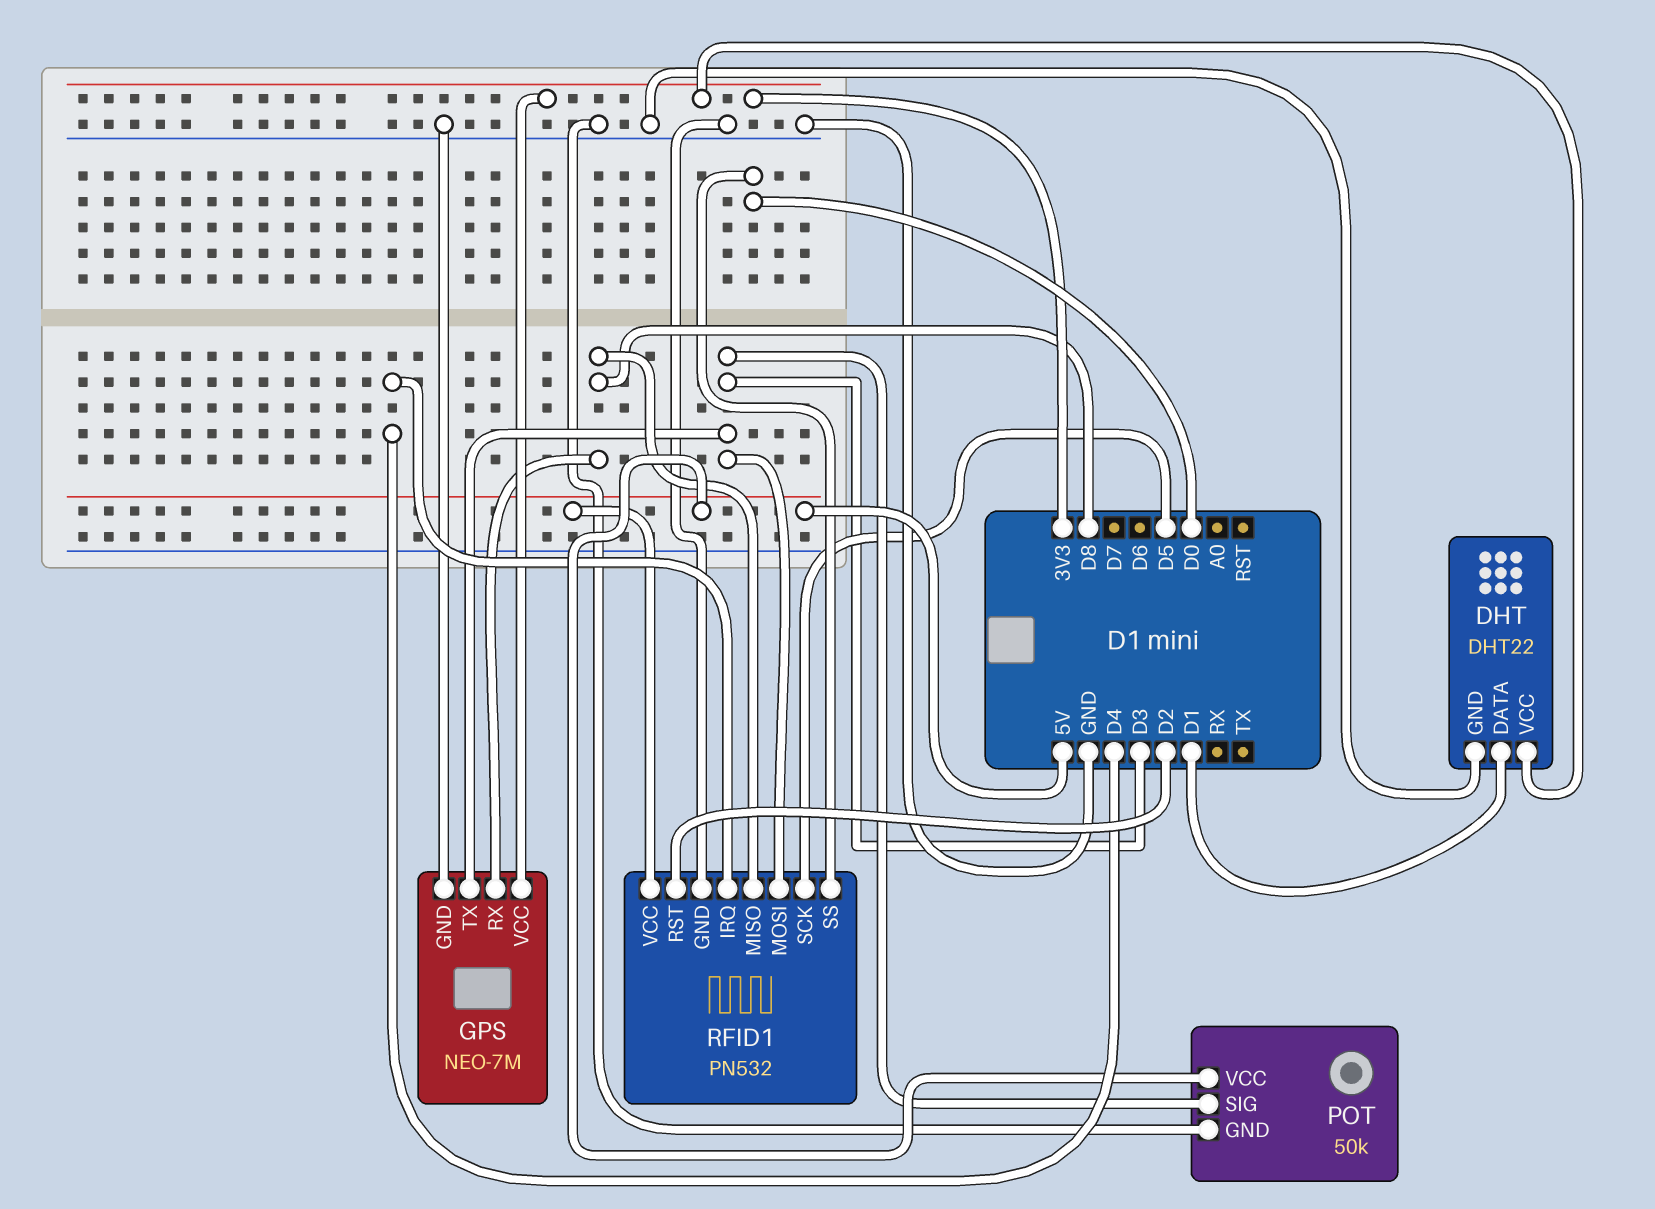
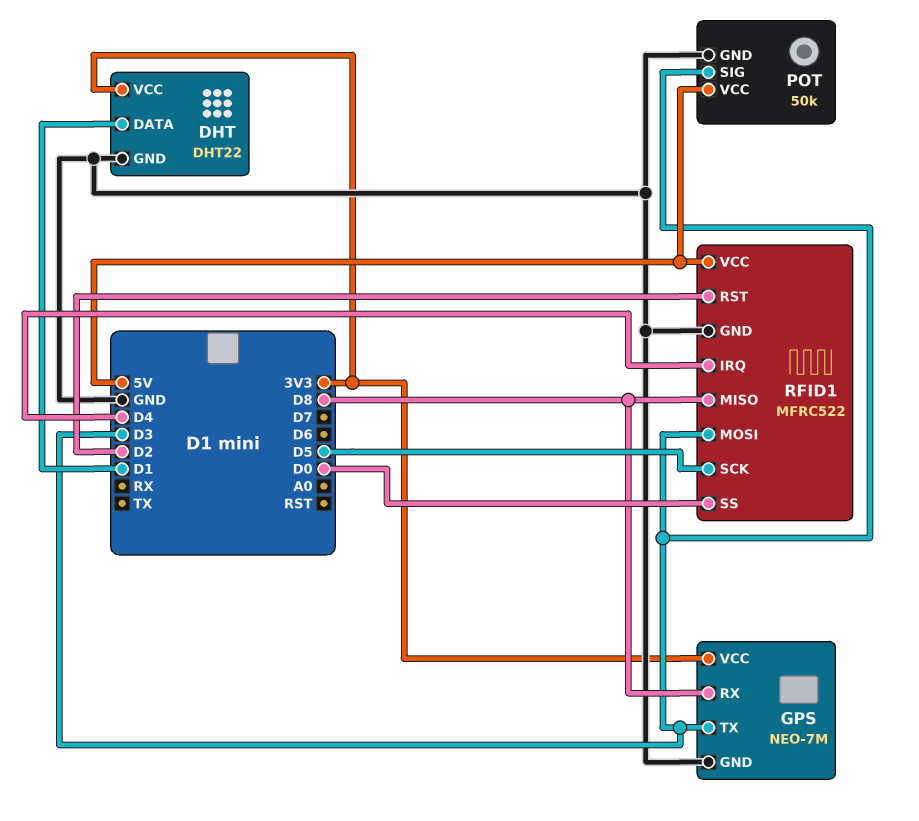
RFID1: PN532 -> MFRC522

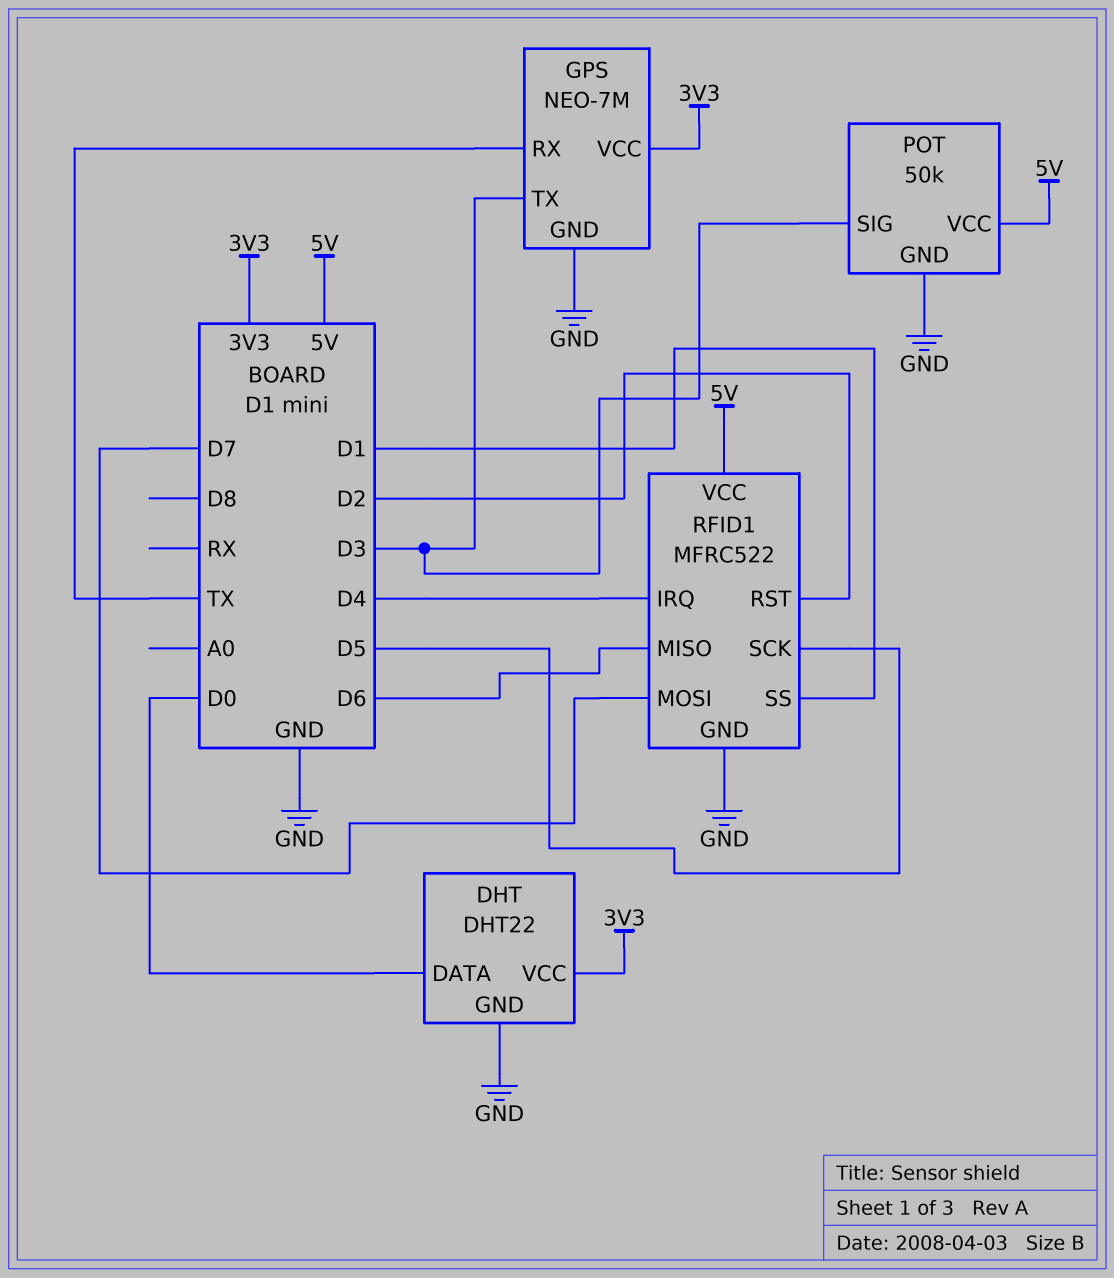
DHT pin DATA: D1 -> D0
GPS pin RX: D8 -> TX
RFID1 pin MISO: D8 -> D6
RFID1 pin MOSI: D3 -> D7
RFID1 pin SS: D0 -> D1

